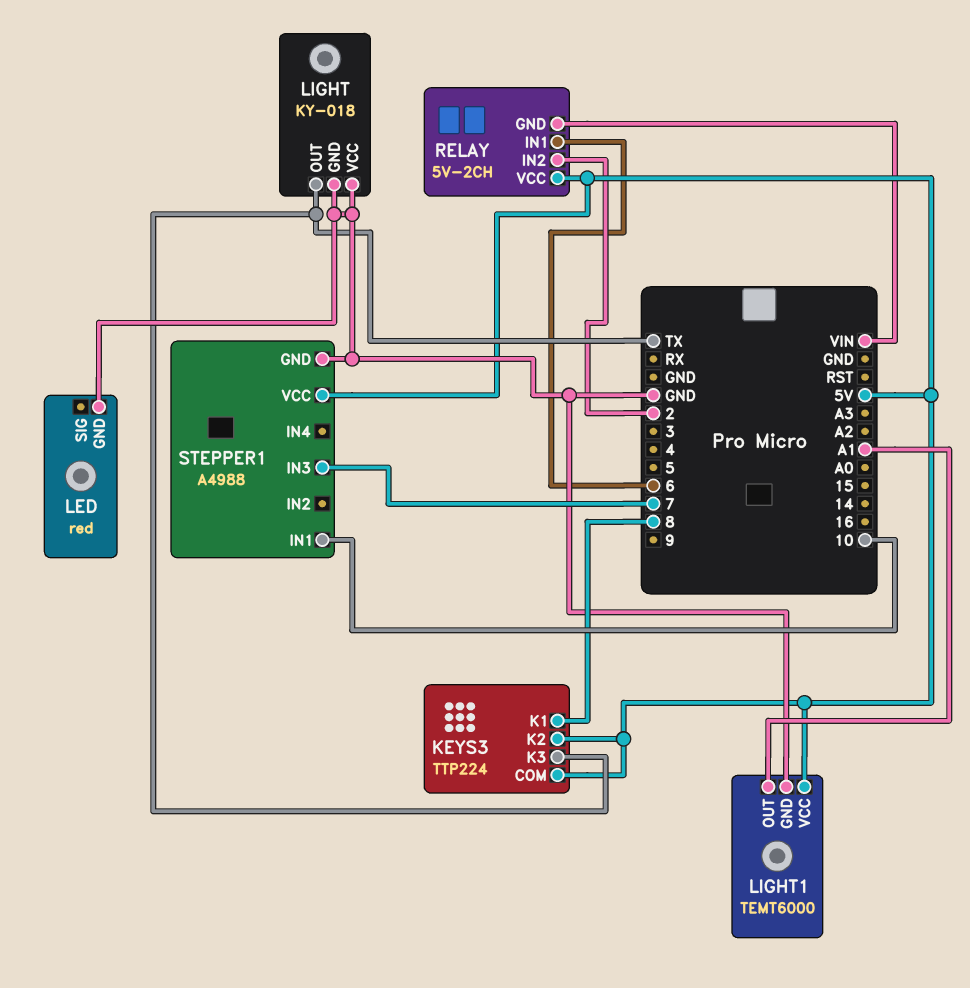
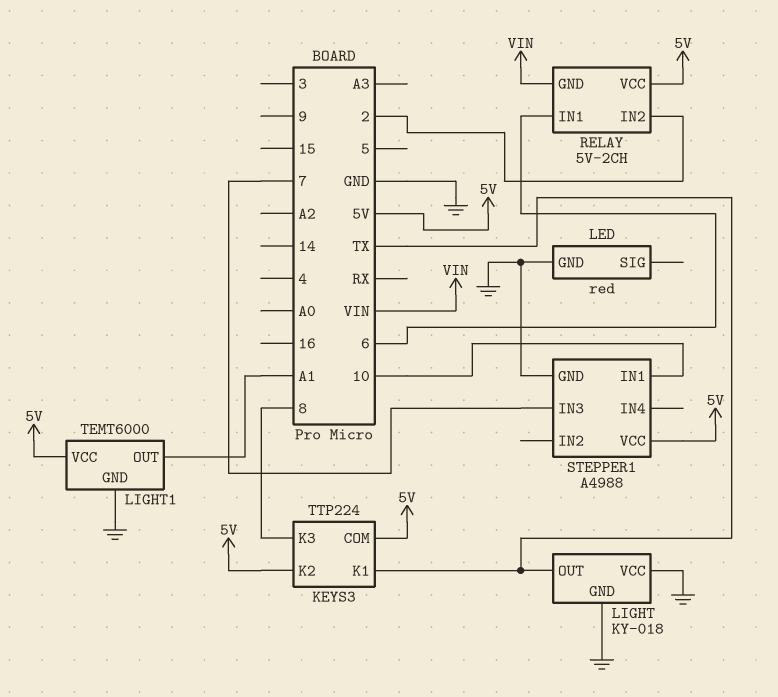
KEYS3 pin K1: 8 -> TX
KEYS3 pin K3: TX -> 8

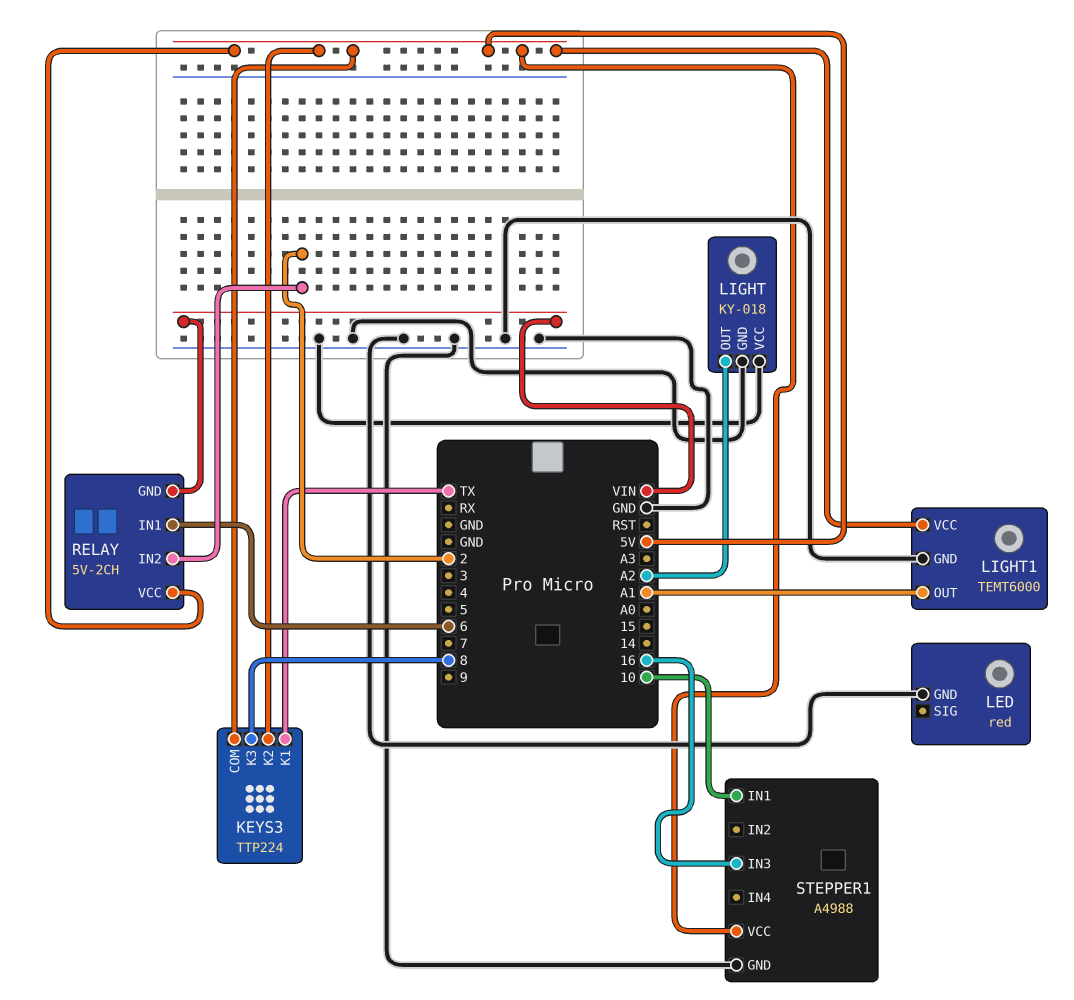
LIGHT pin OUT: TX -> A2
STEPPER1 pin IN3: 7 -> 16

